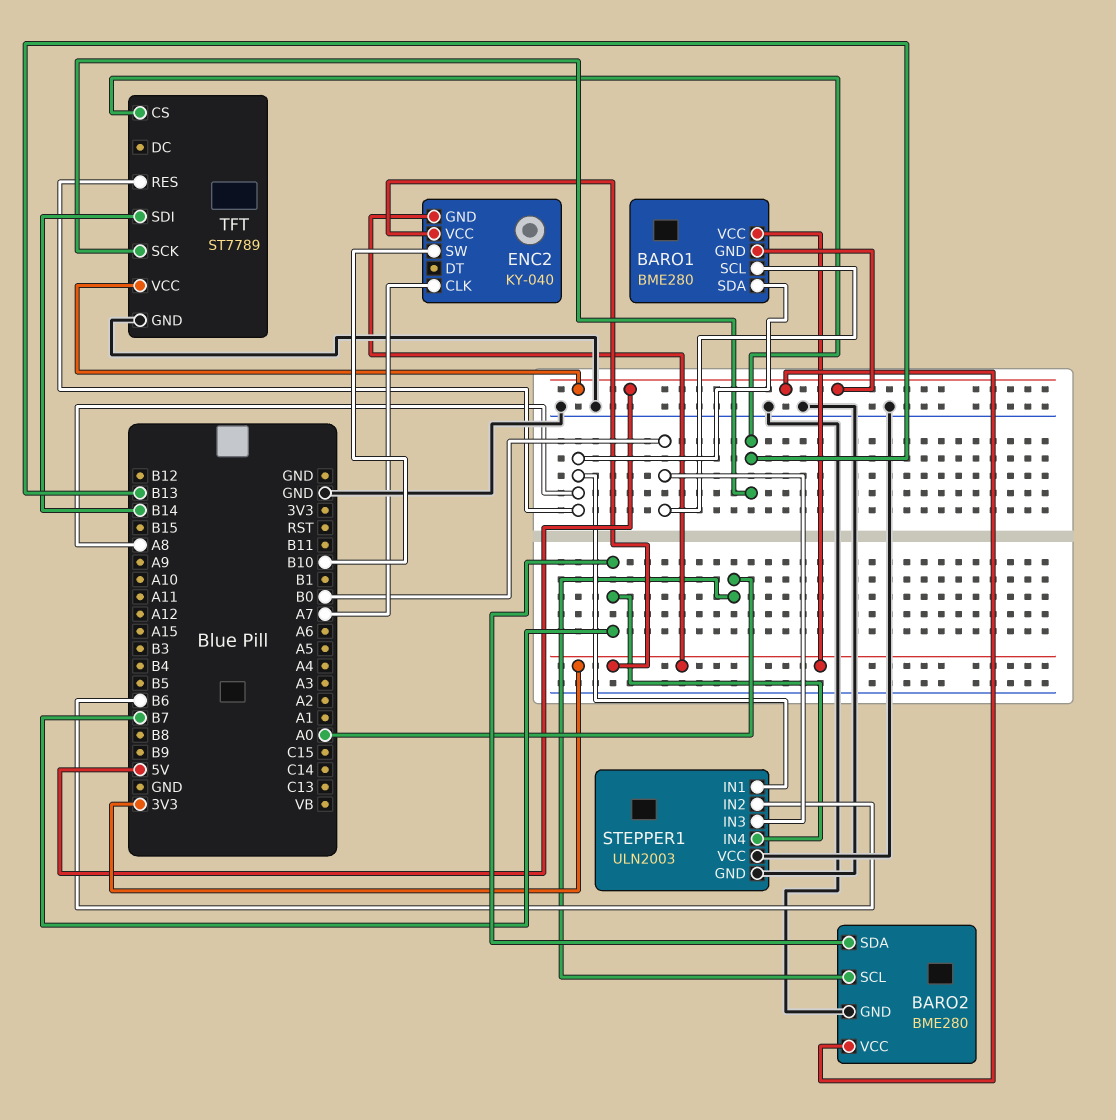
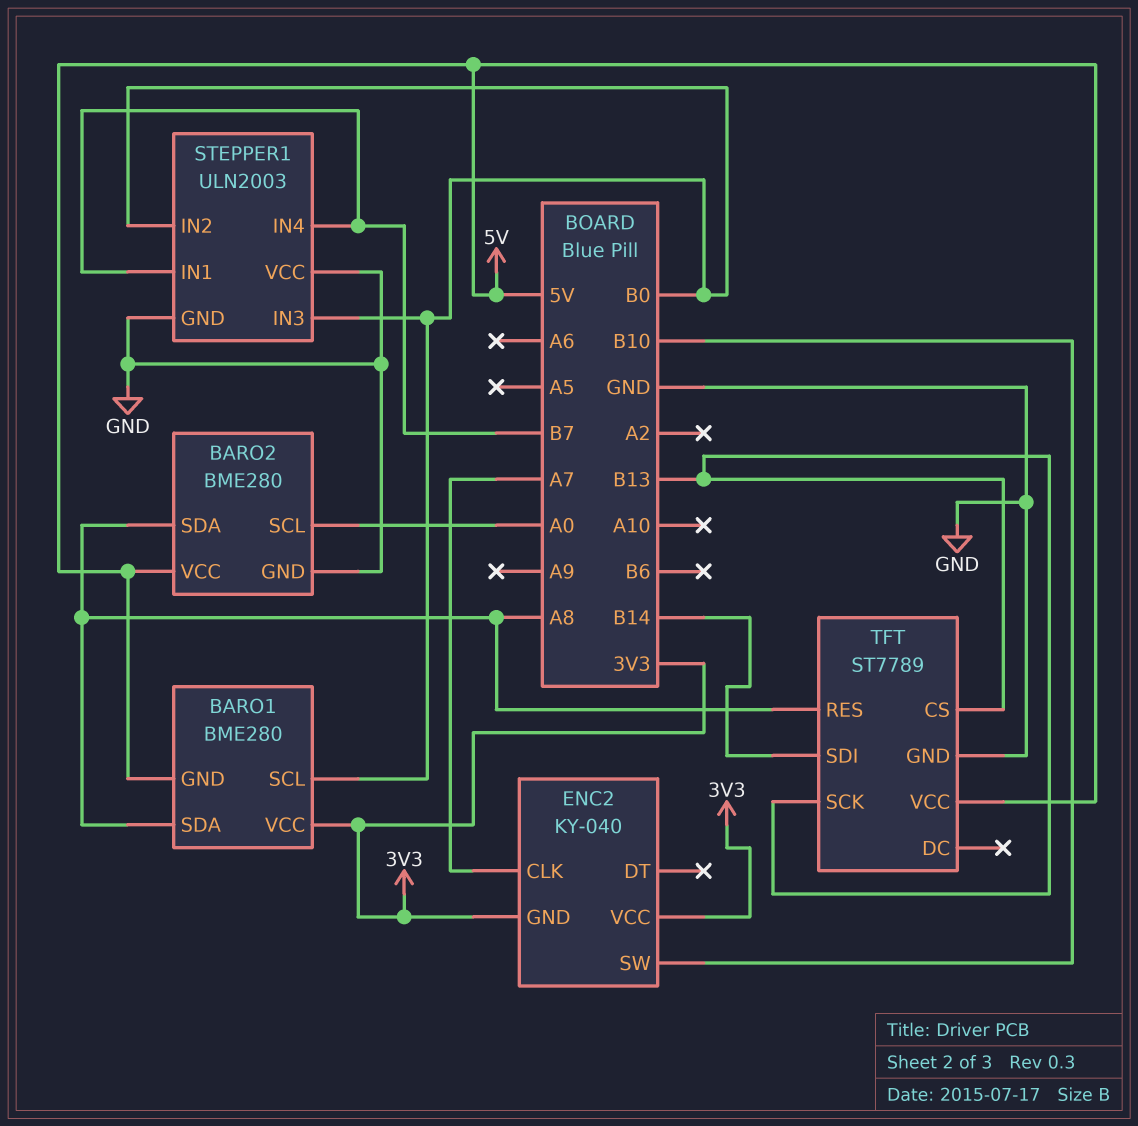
BARO2 pin SDA: B7 -> A8
STEPPER1 pin IN1: A8 -> B7
STEPPER1 pin IN2: B6 -> B0

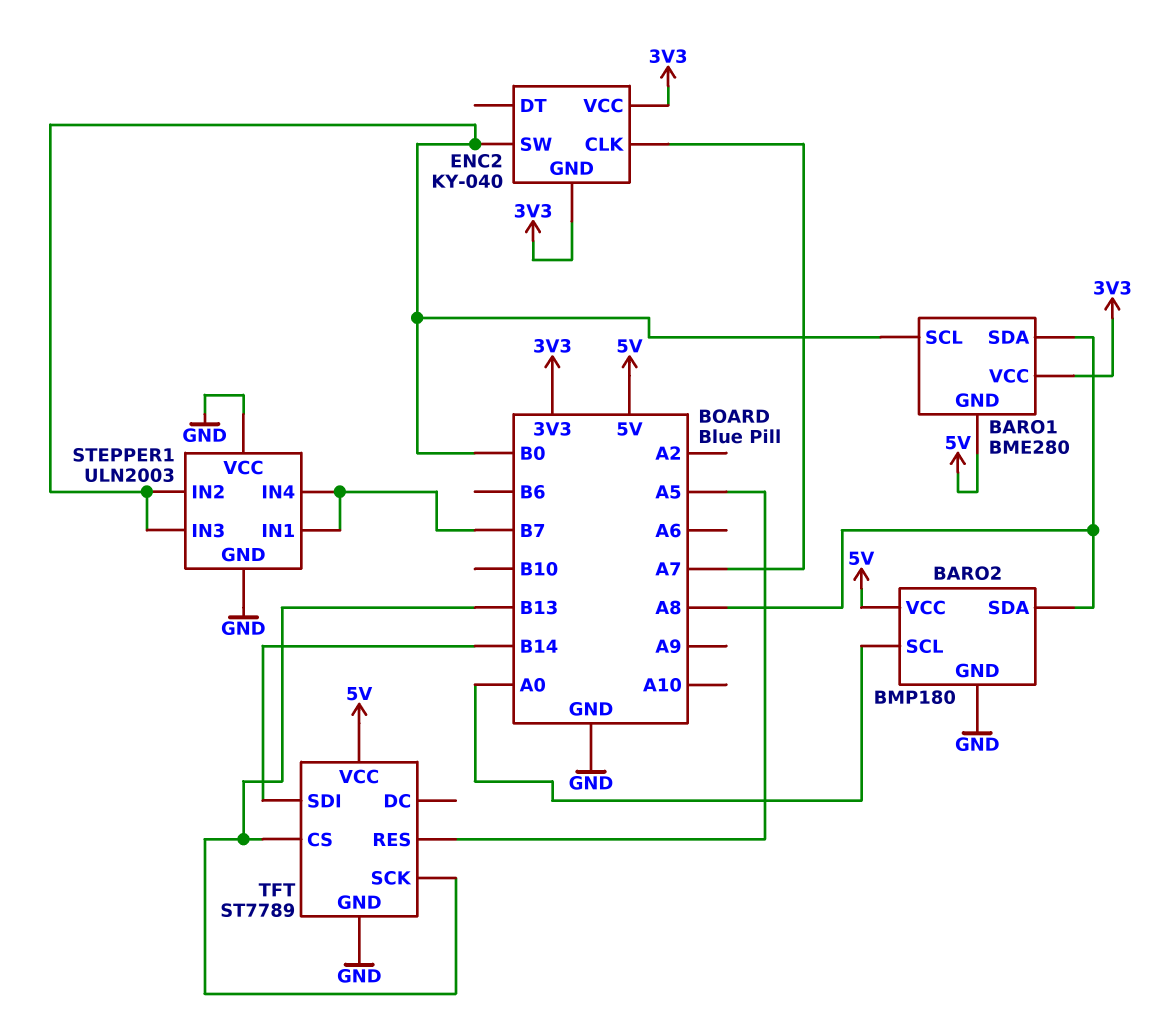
BARO2: BME280 -> BMP180
ENC2 pin SW: B10 -> B0
TFT pin RES: A8 -> A5

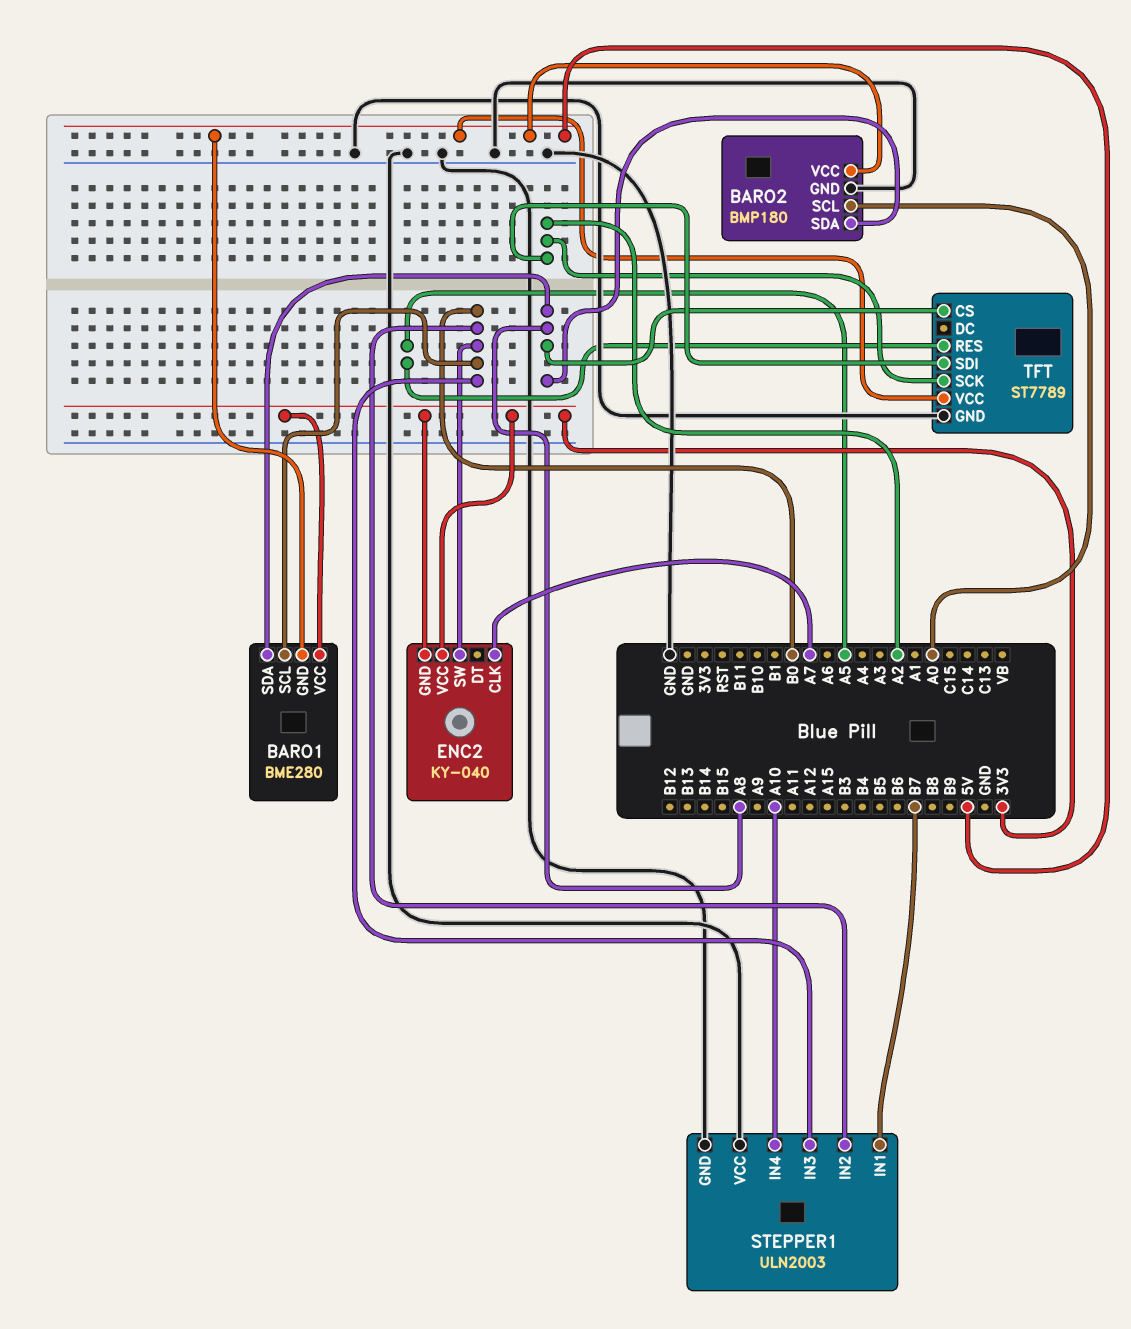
STEPPER1 pin IN4: B7 -> A10
TFT pin CS: B13 -> A8
TFT pin SCK: B13 -> A2
TFT pin SDI: B14 -> A2

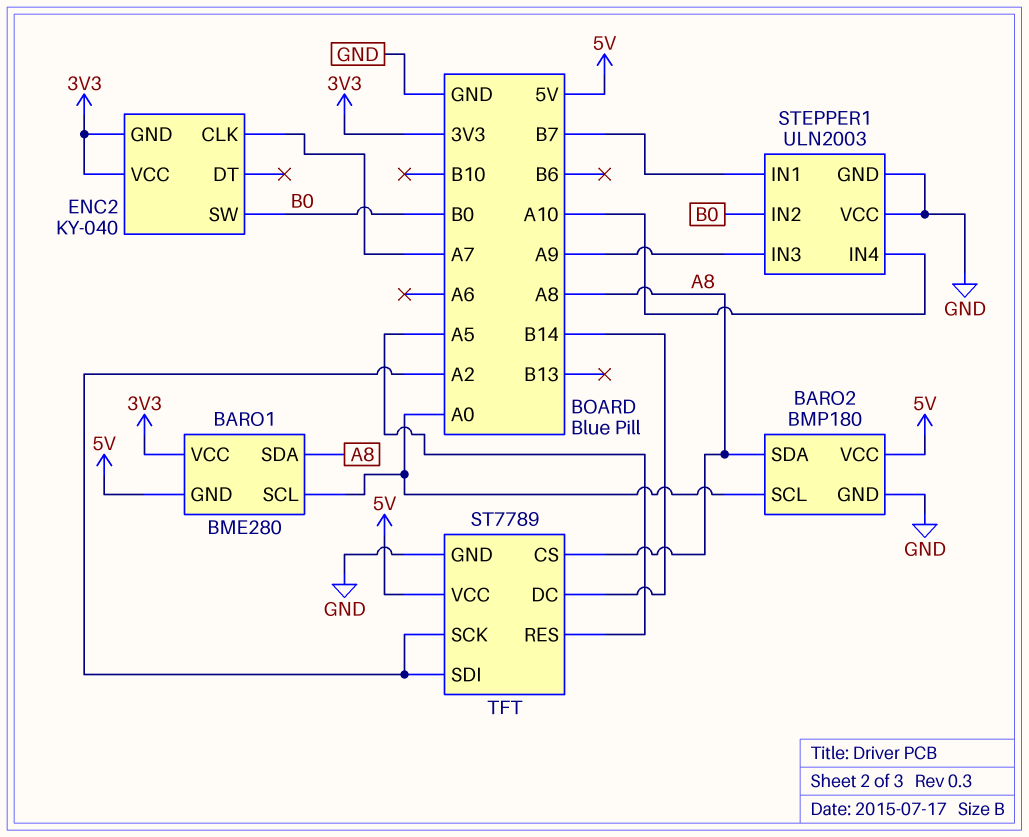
BARO1 pin SCL: B0 -> A0
STEPPER1 pin IN3: B0 -> A9
TFT pin DC: none -> B14

